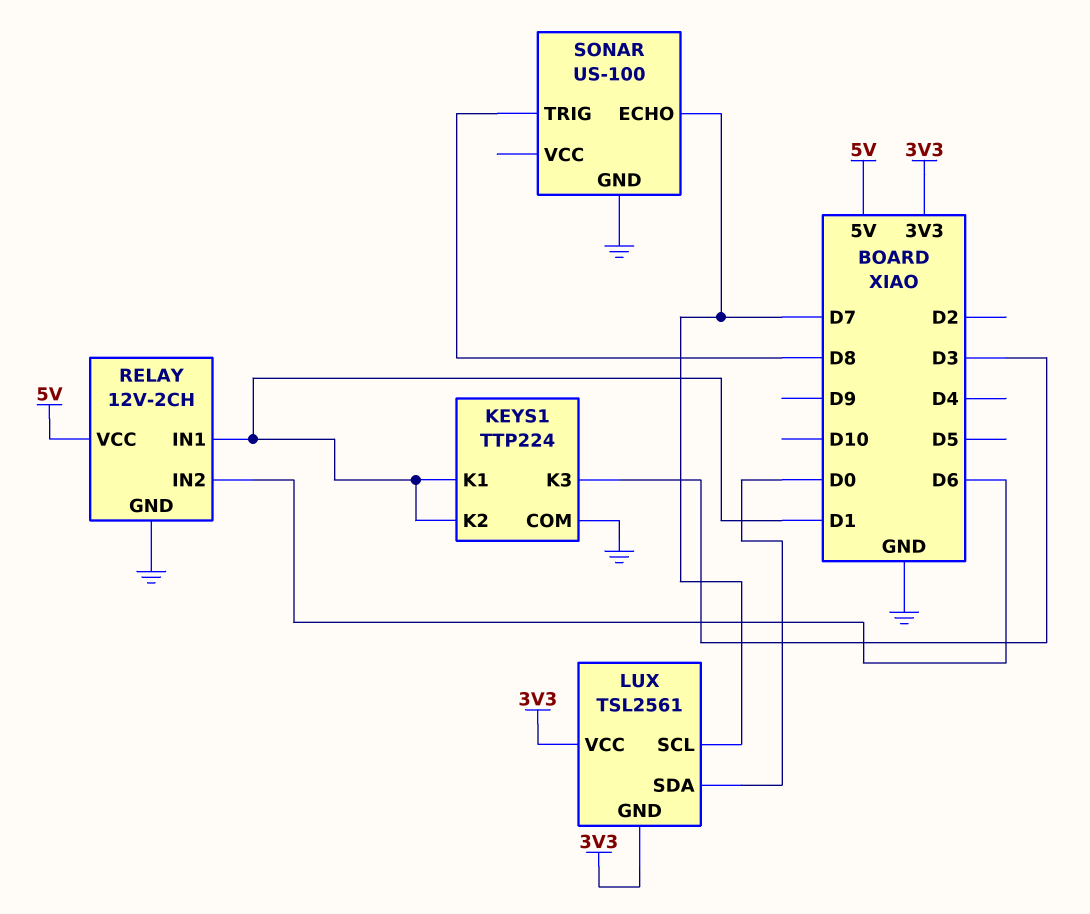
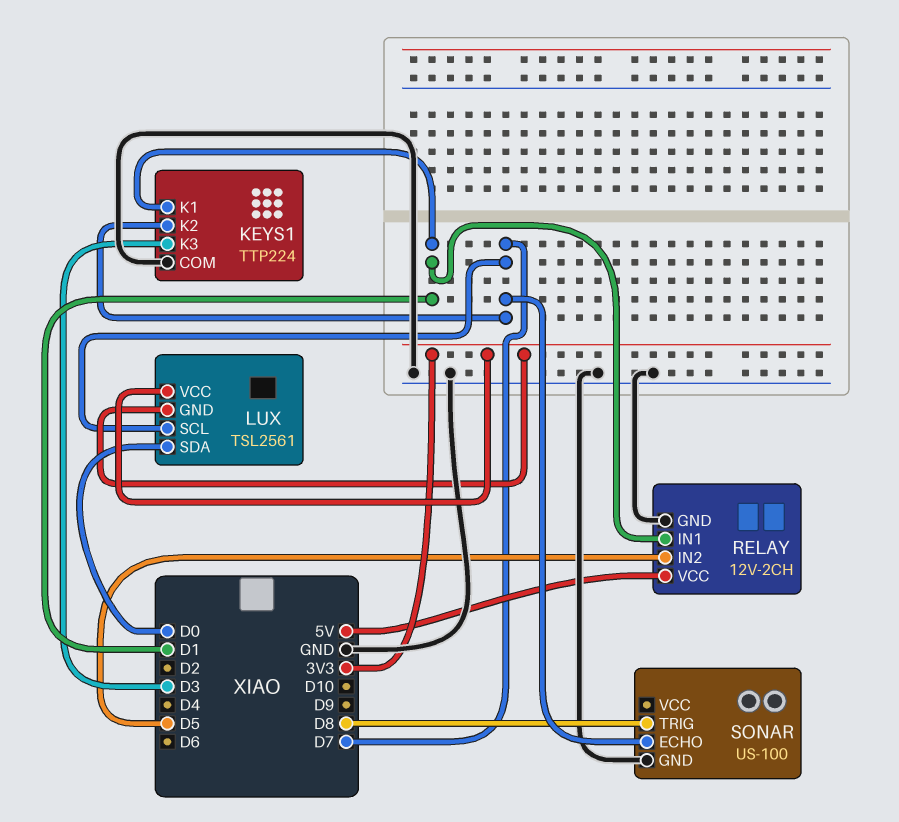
KEYS1 pin K2: D1 -> D7
RELAY pin IN2: D6 -> D5

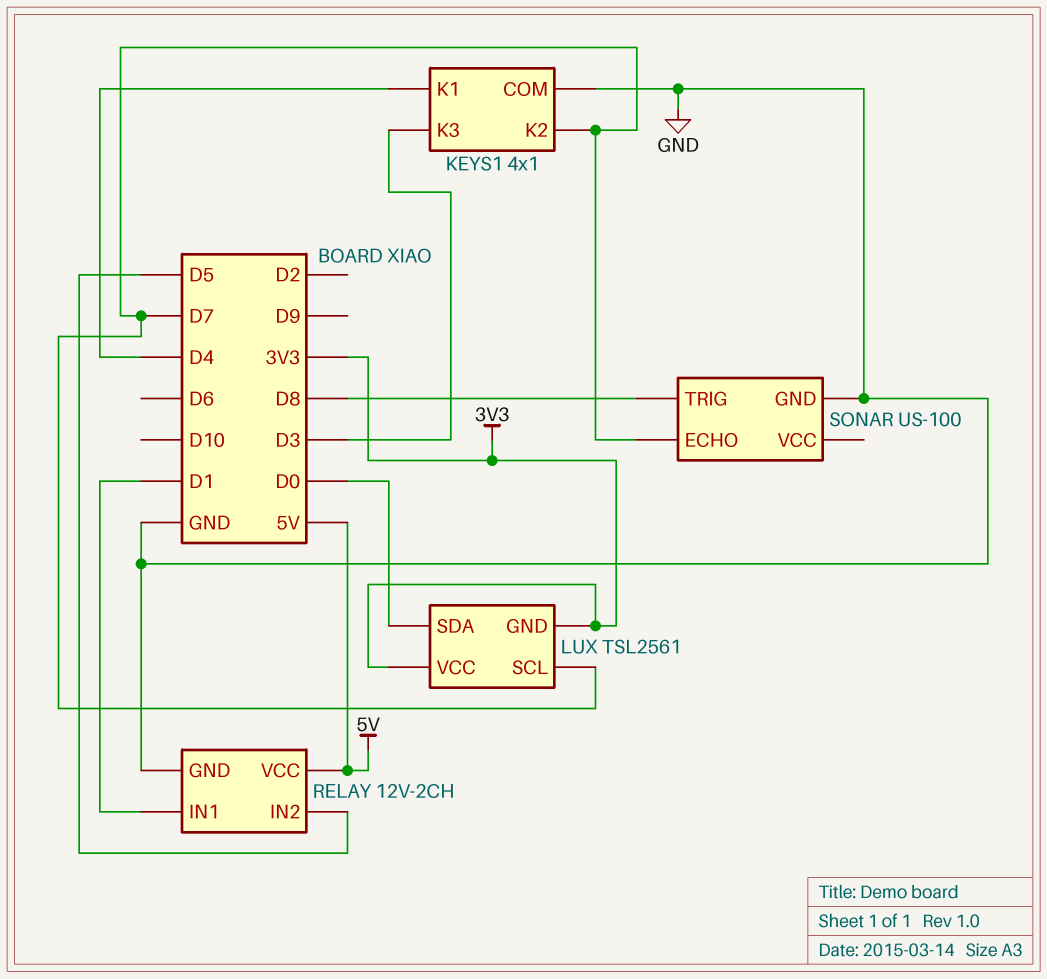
KEYS1: TTP224 -> 4x1
KEYS1 pin K1: D1 -> D4

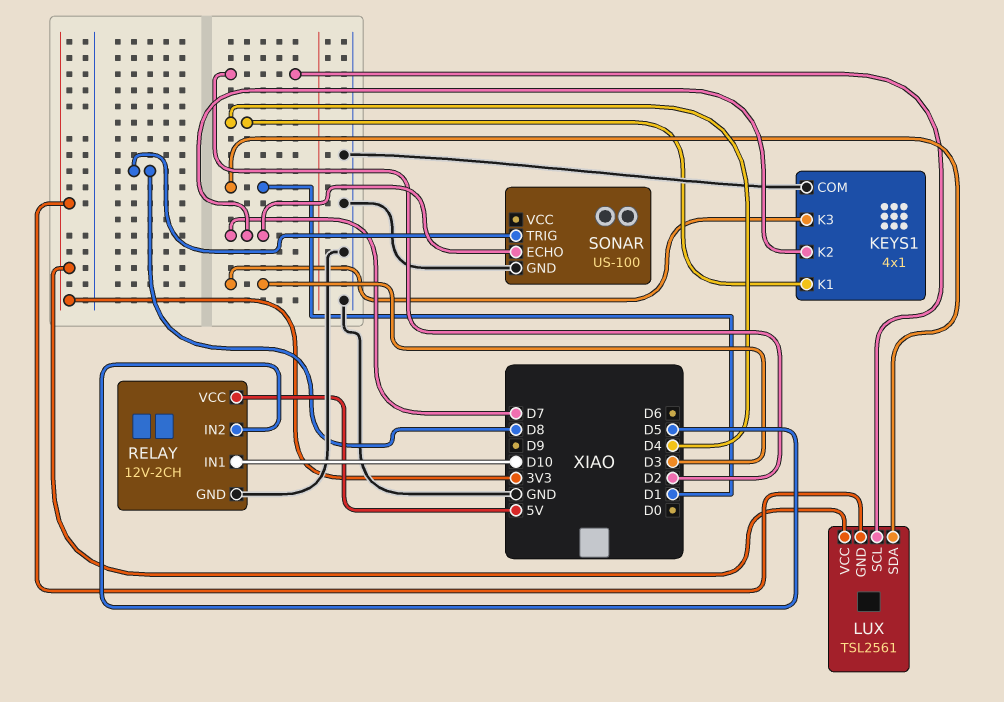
LUX pin SCL: D7 -> D2
LUX pin SDA: D0 -> D1
RELAY pin IN1: D1 -> D10

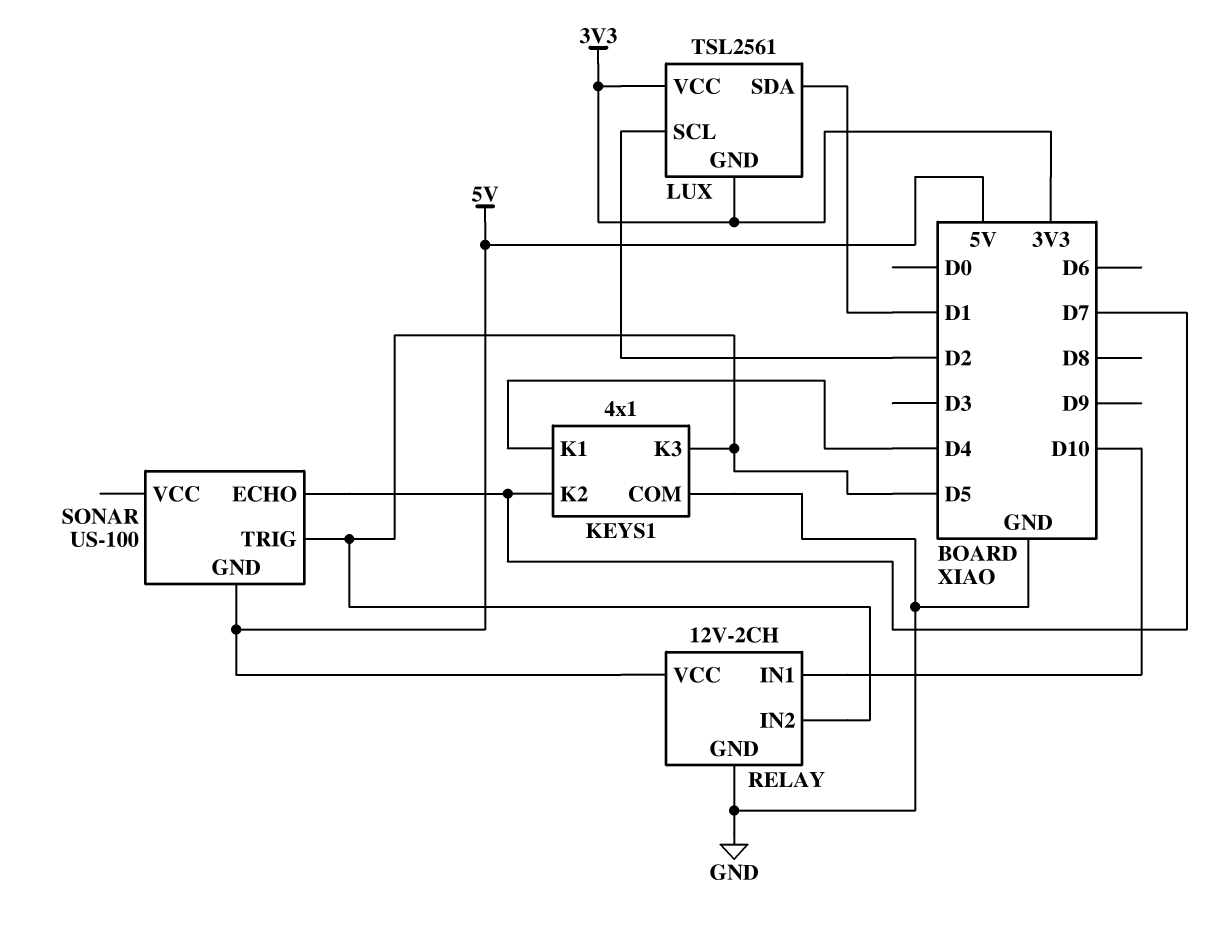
KEYS1 pin K3: D3 -> D5
SONAR pin GND: GND -> 5V
SONAR pin TRIG: D8 -> D5

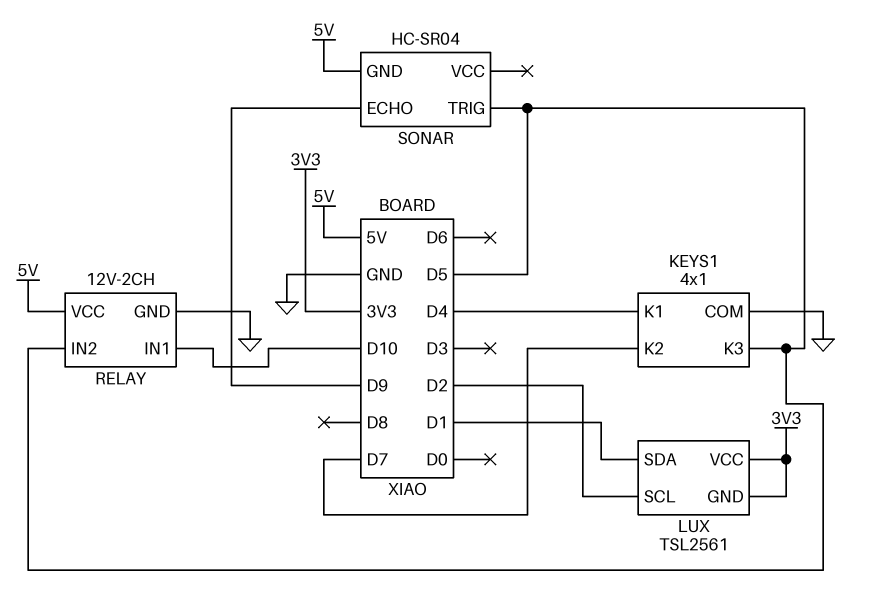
SONAR: US-100 -> HC-SR04
SONAR pin ECHO: D7 -> D9

